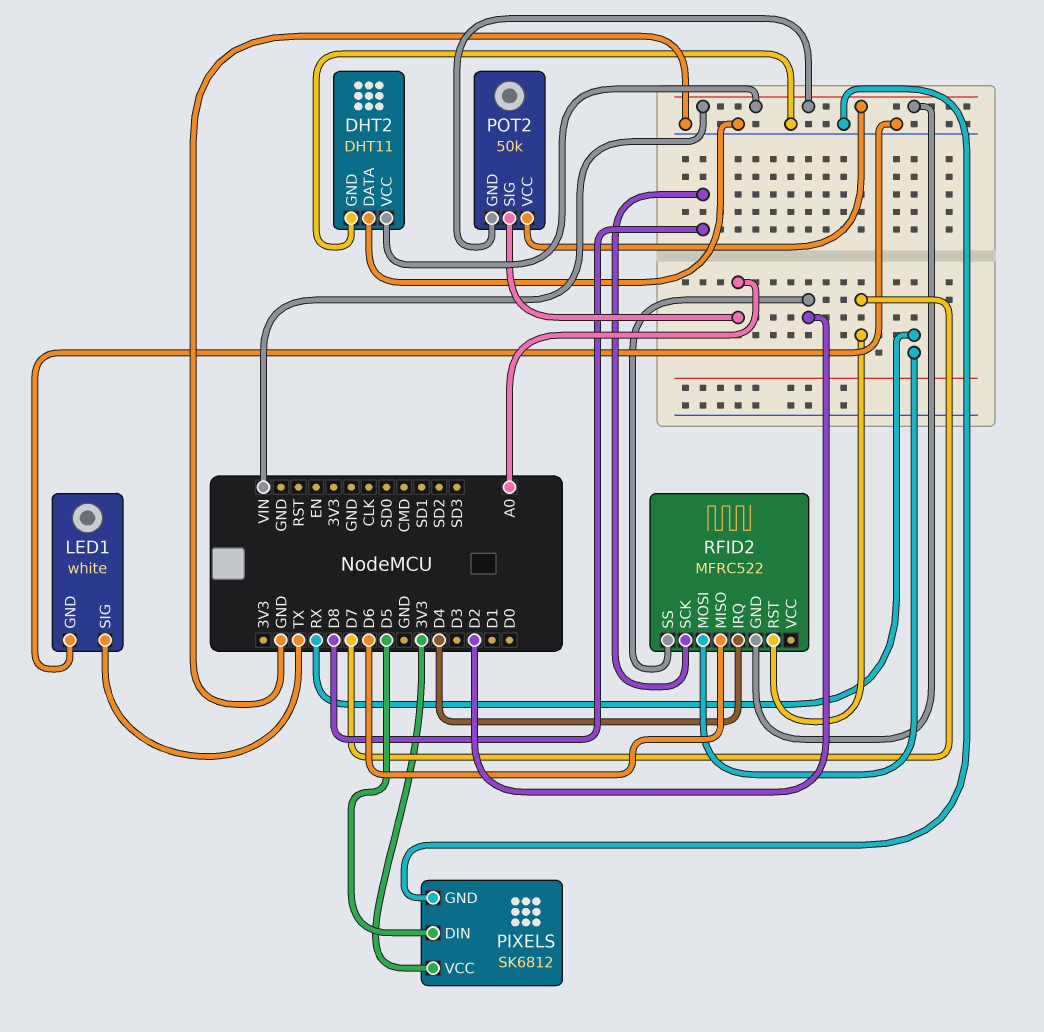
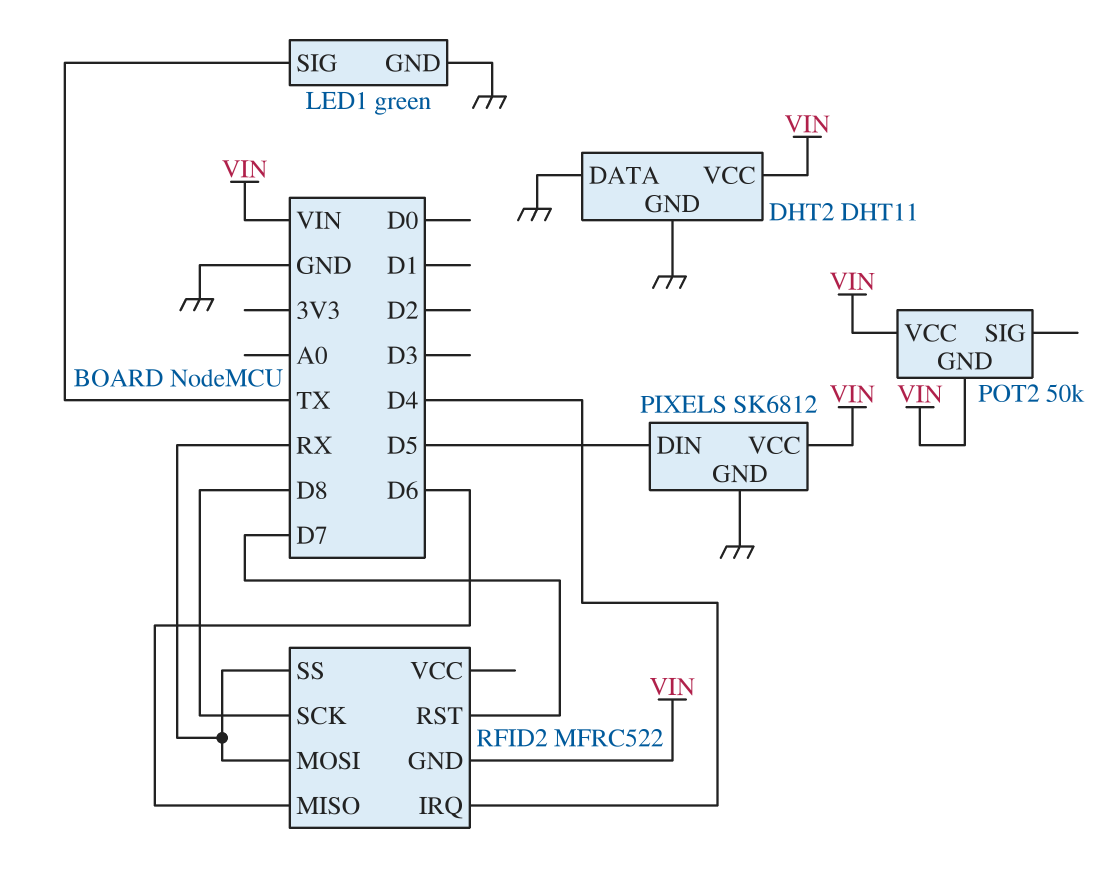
LED1: white -> green
PIXELS pin VCC: 3V3 -> VIN
POT2 pin SIG: A0 -> none
RFID2 pin SS: D2 -> RX

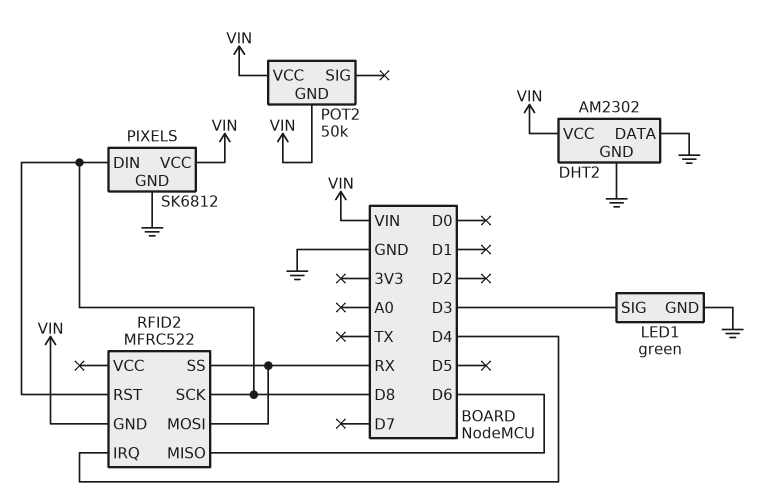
DHT2: DHT11 -> AM2302
LED1 pin SIG: TX -> D3
PIXELS pin DIN: D5 -> D8
RFID2 pin RST: D7 -> D8

